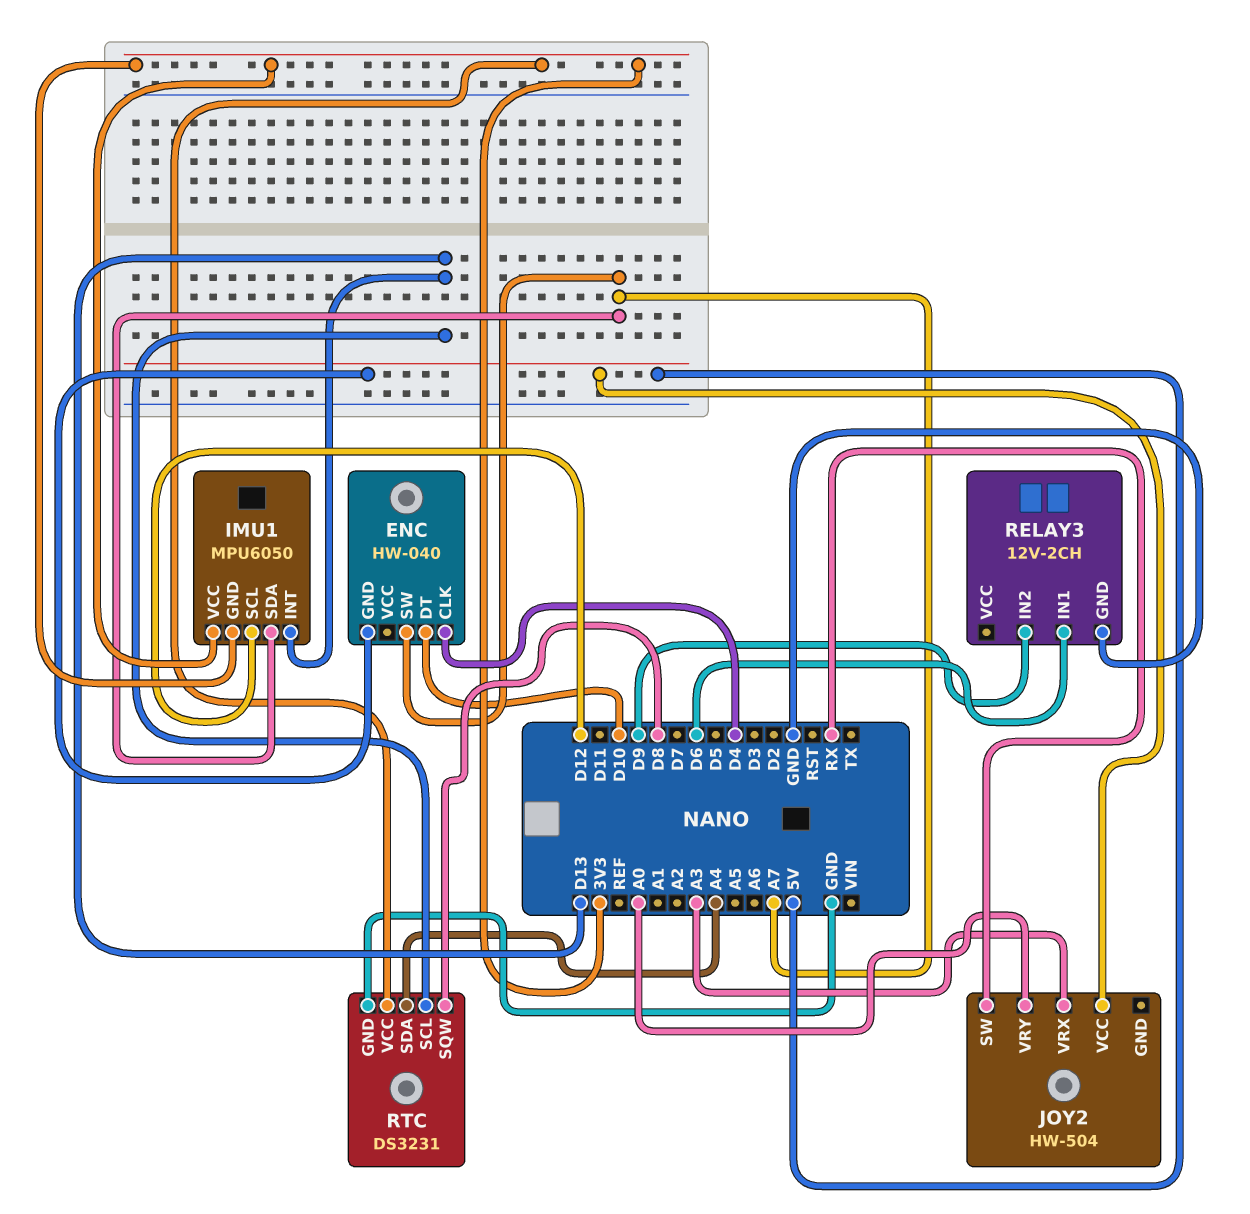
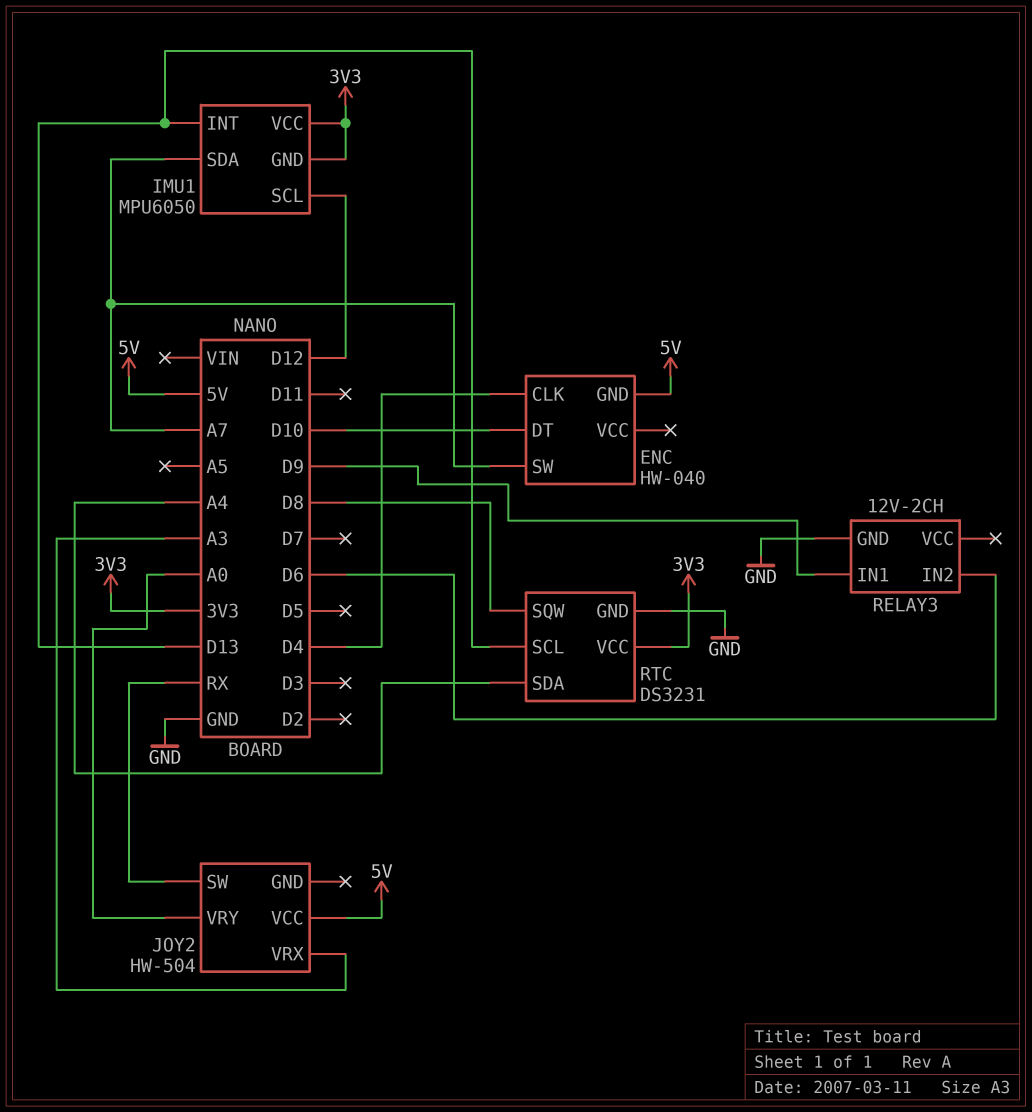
RELAY3 pin IN1: D6 -> D9
RELAY3 pin IN2: D9 -> D6

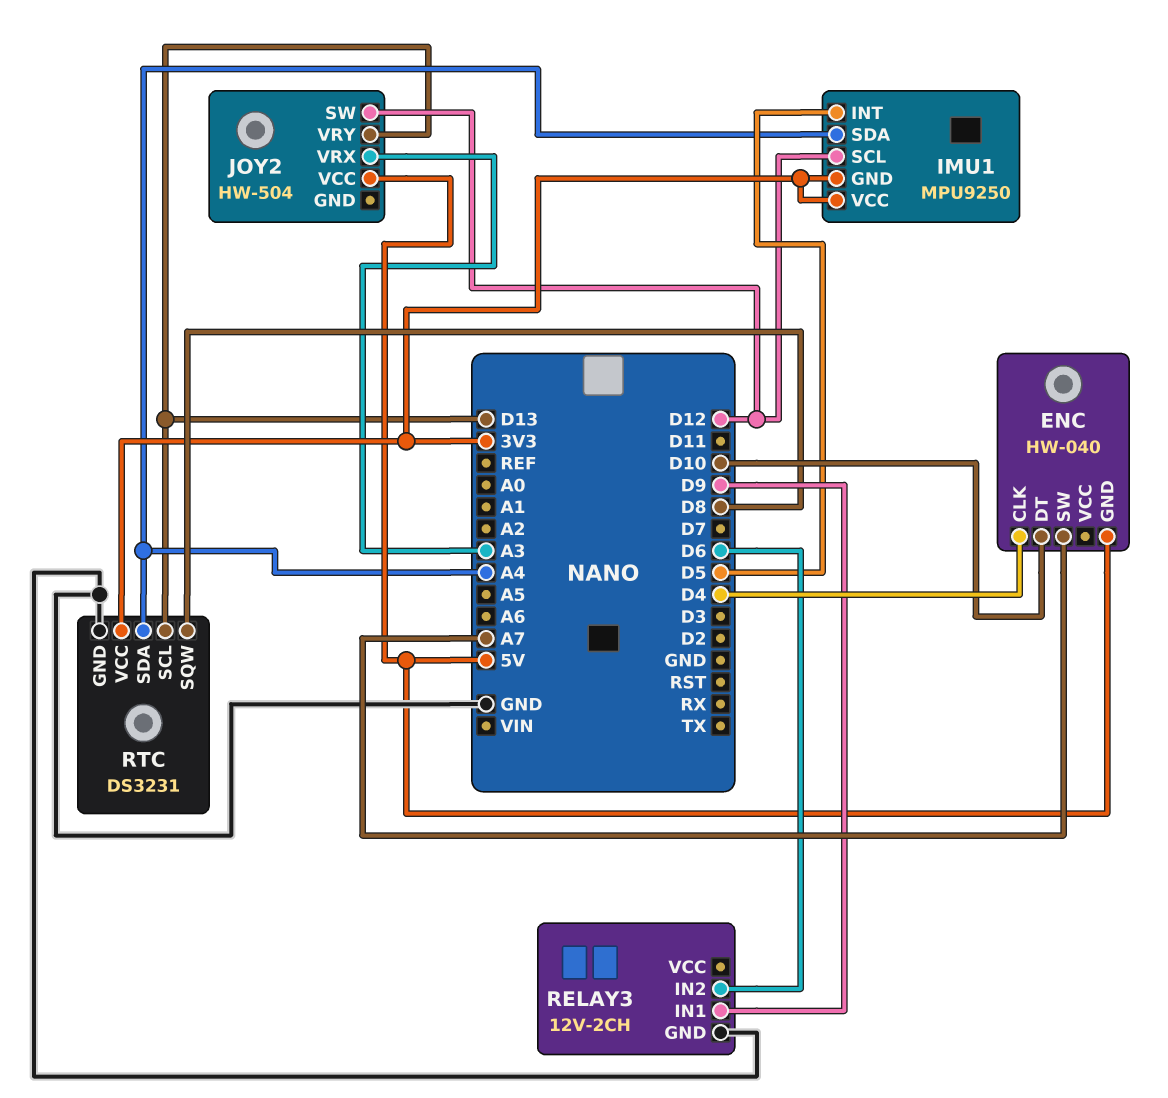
IMU1: MPU6050 -> MPU9250
IMU1 pin INT: D13 -> D5
IMU1 pin SDA: A7 -> A4
JOY2 pin SW: RX -> D12
JOY2 pin VRY: A0 -> D13

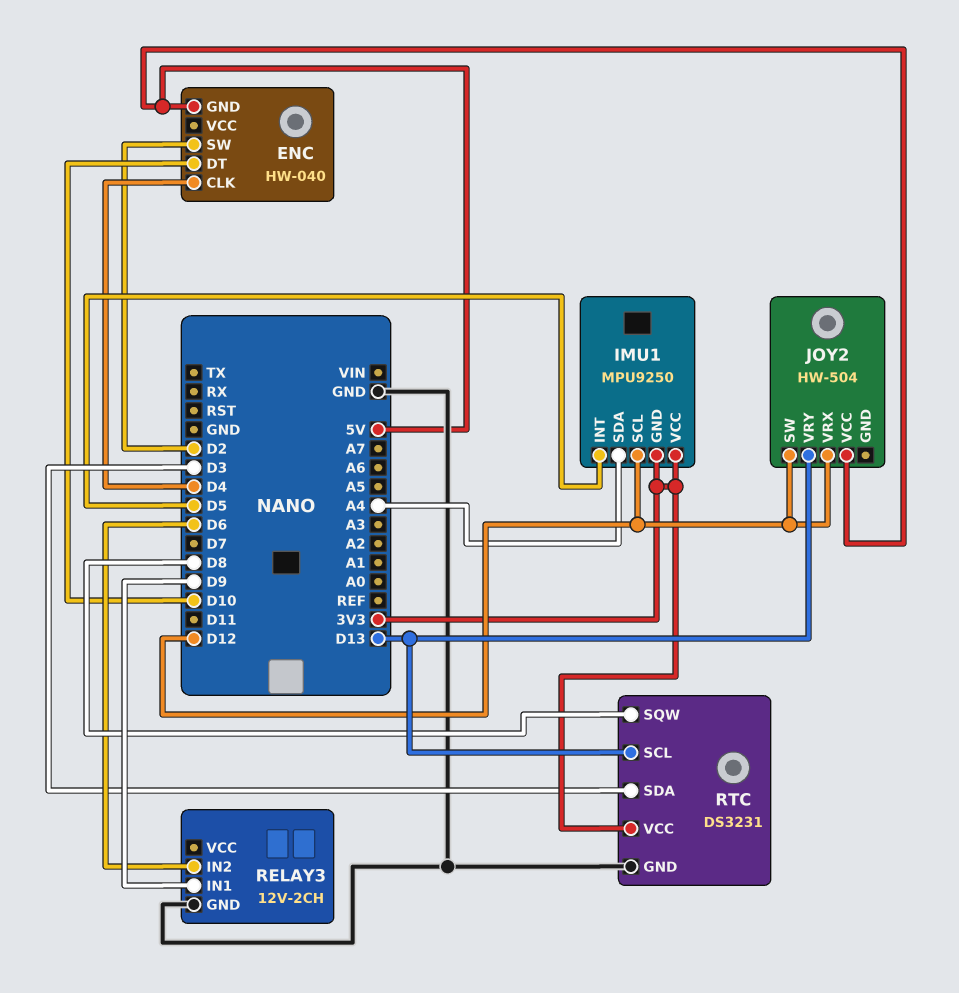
ENC pin SW: A7 -> D2
JOY2 pin VRX: A3 -> D12
RTC pin SDA: A4 -> D3

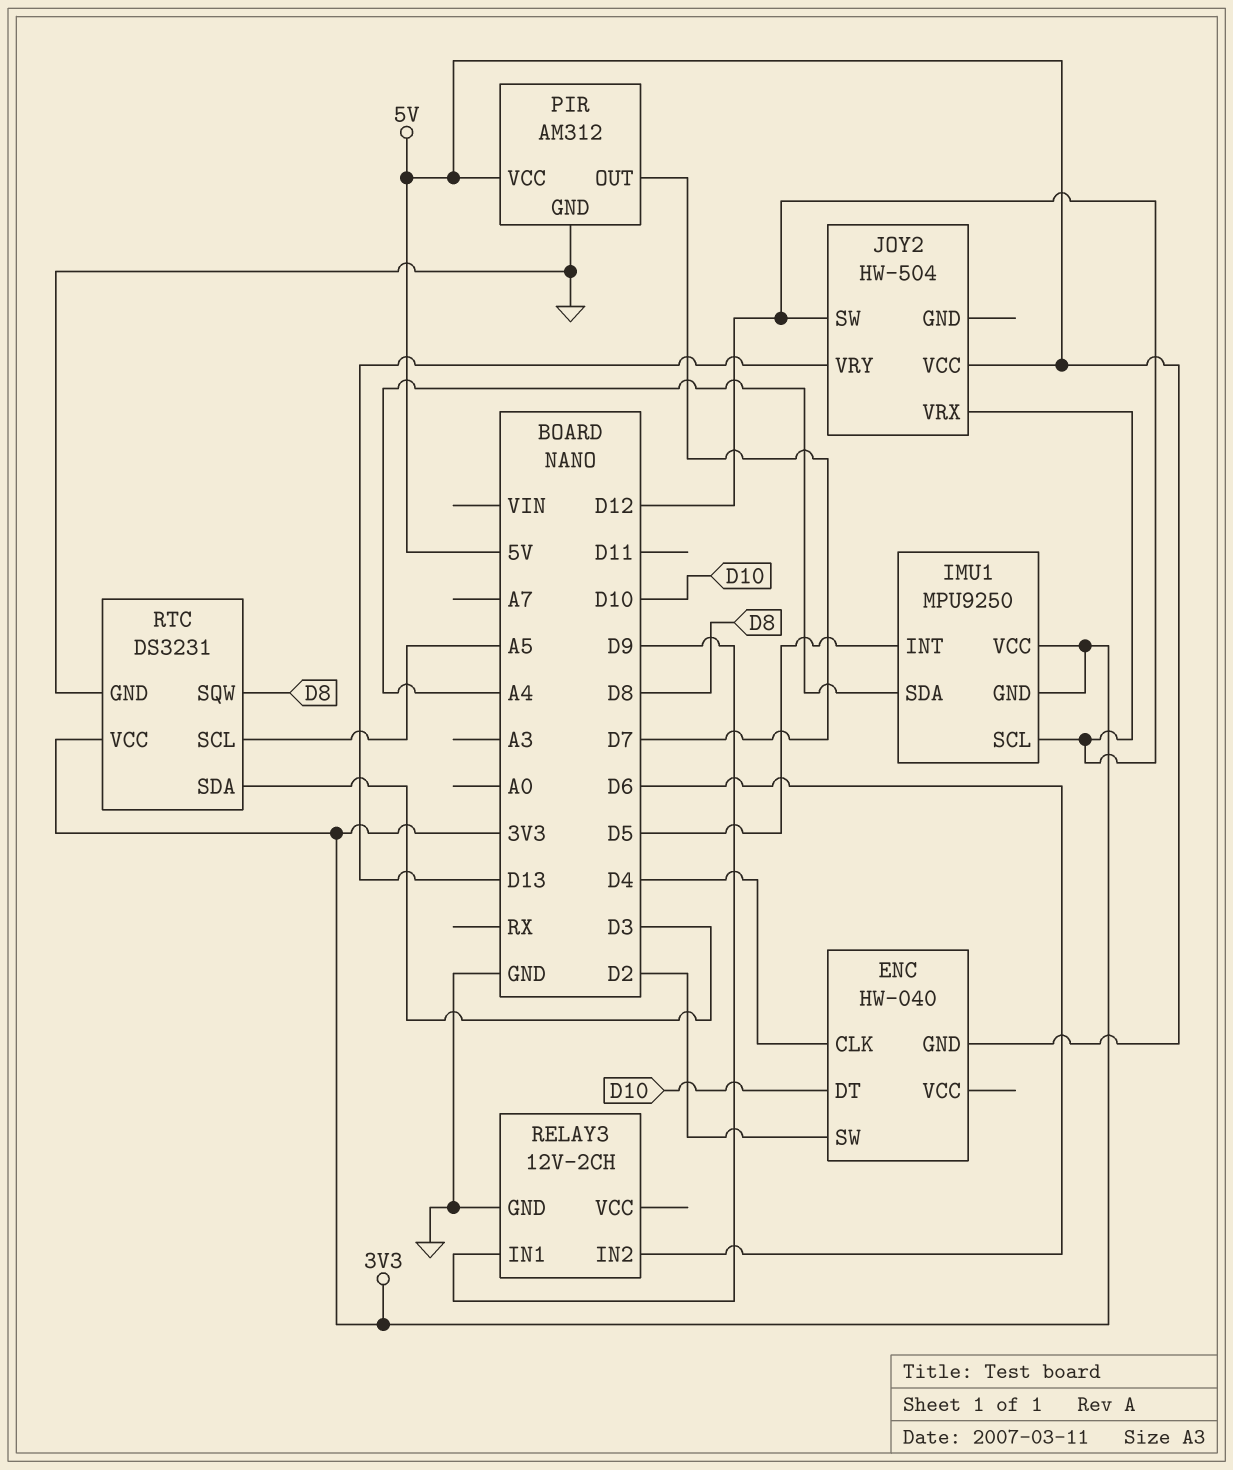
PIR: none -> AM312
PIR pin GND: none -> GND
PIR pin OUT: none -> D7
PIR pin VCC: none -> 5V
RTC pin SCL: D13 -> A5

